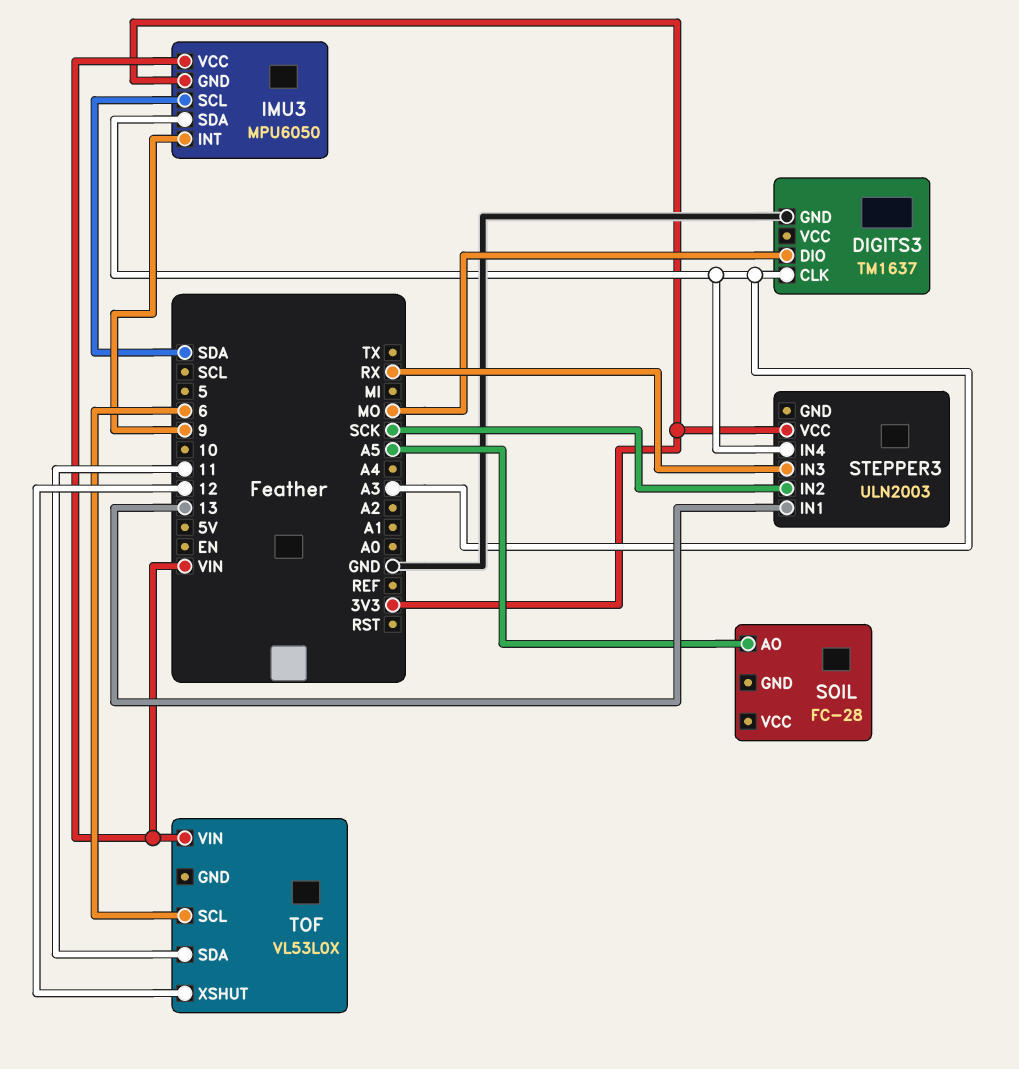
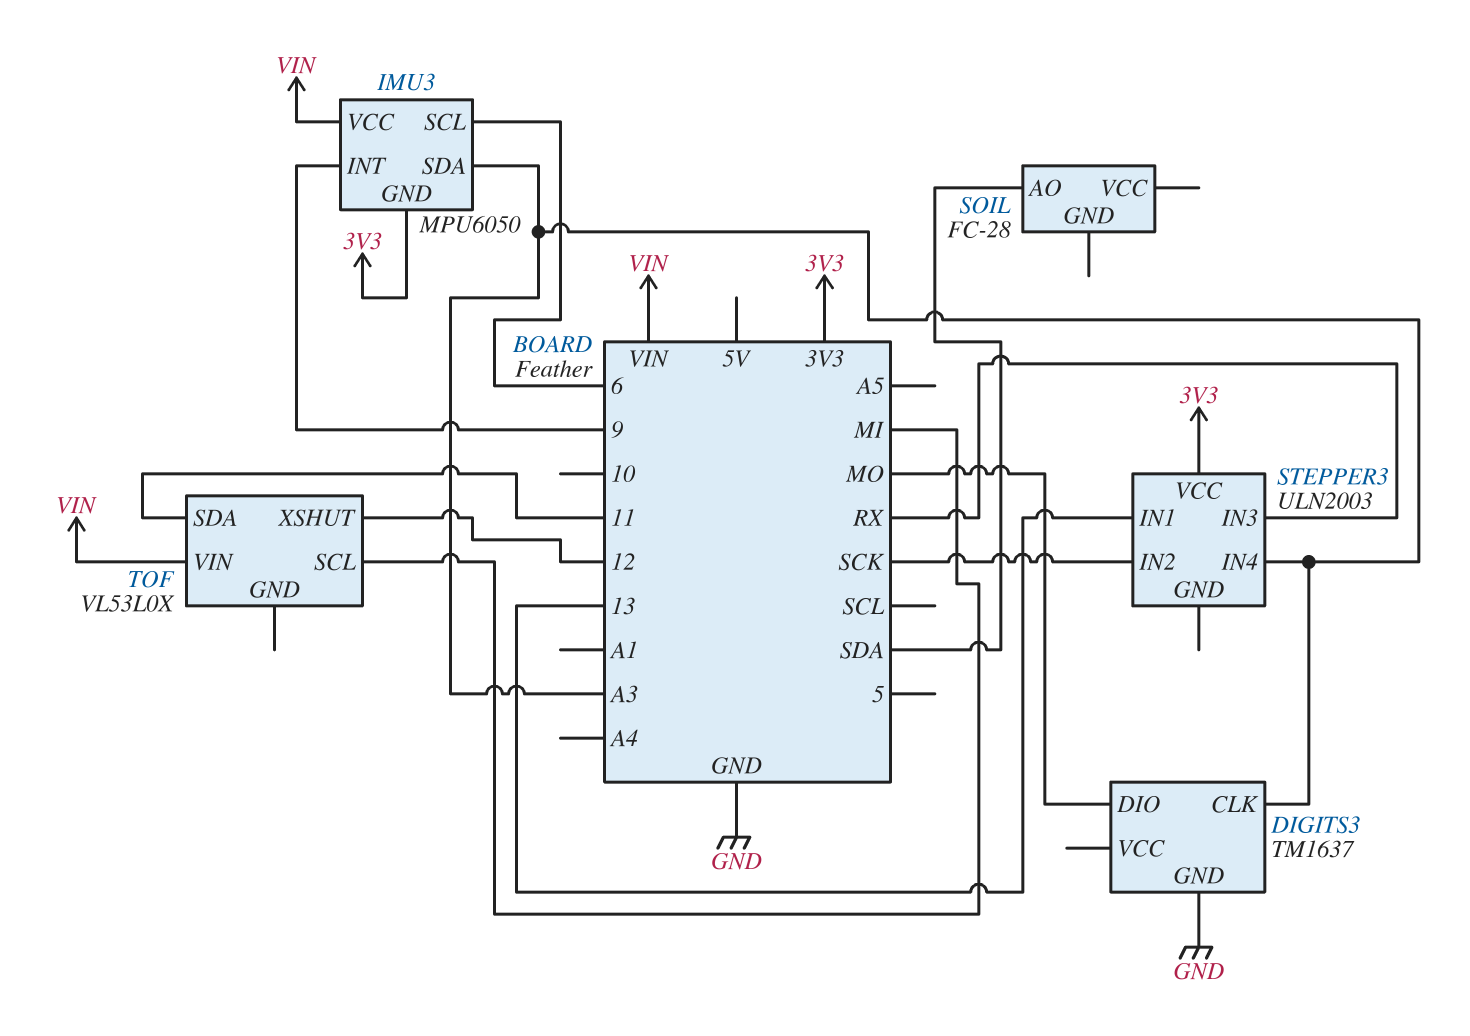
IMU3 pin SCL: SDA -> 6
SOIL pin AO: A5 -> SDA
TOF pin SCL: 6 -> MI

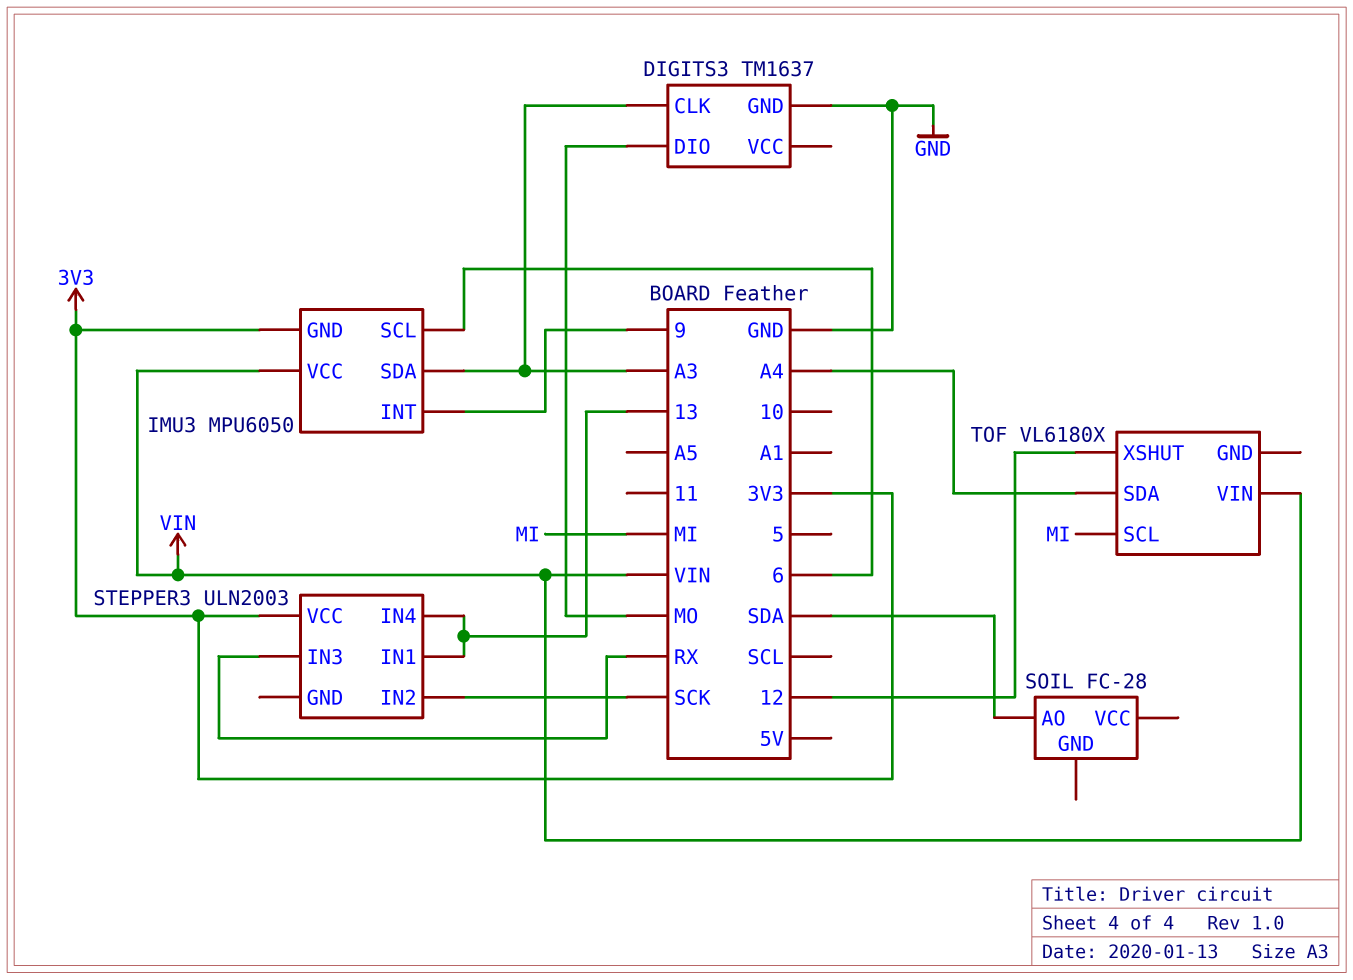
STEPPER3 pin IN4: A3 -> 13
TOF: VL53L0X -> VL6180X
TOF pin SDA: 11 -> A4

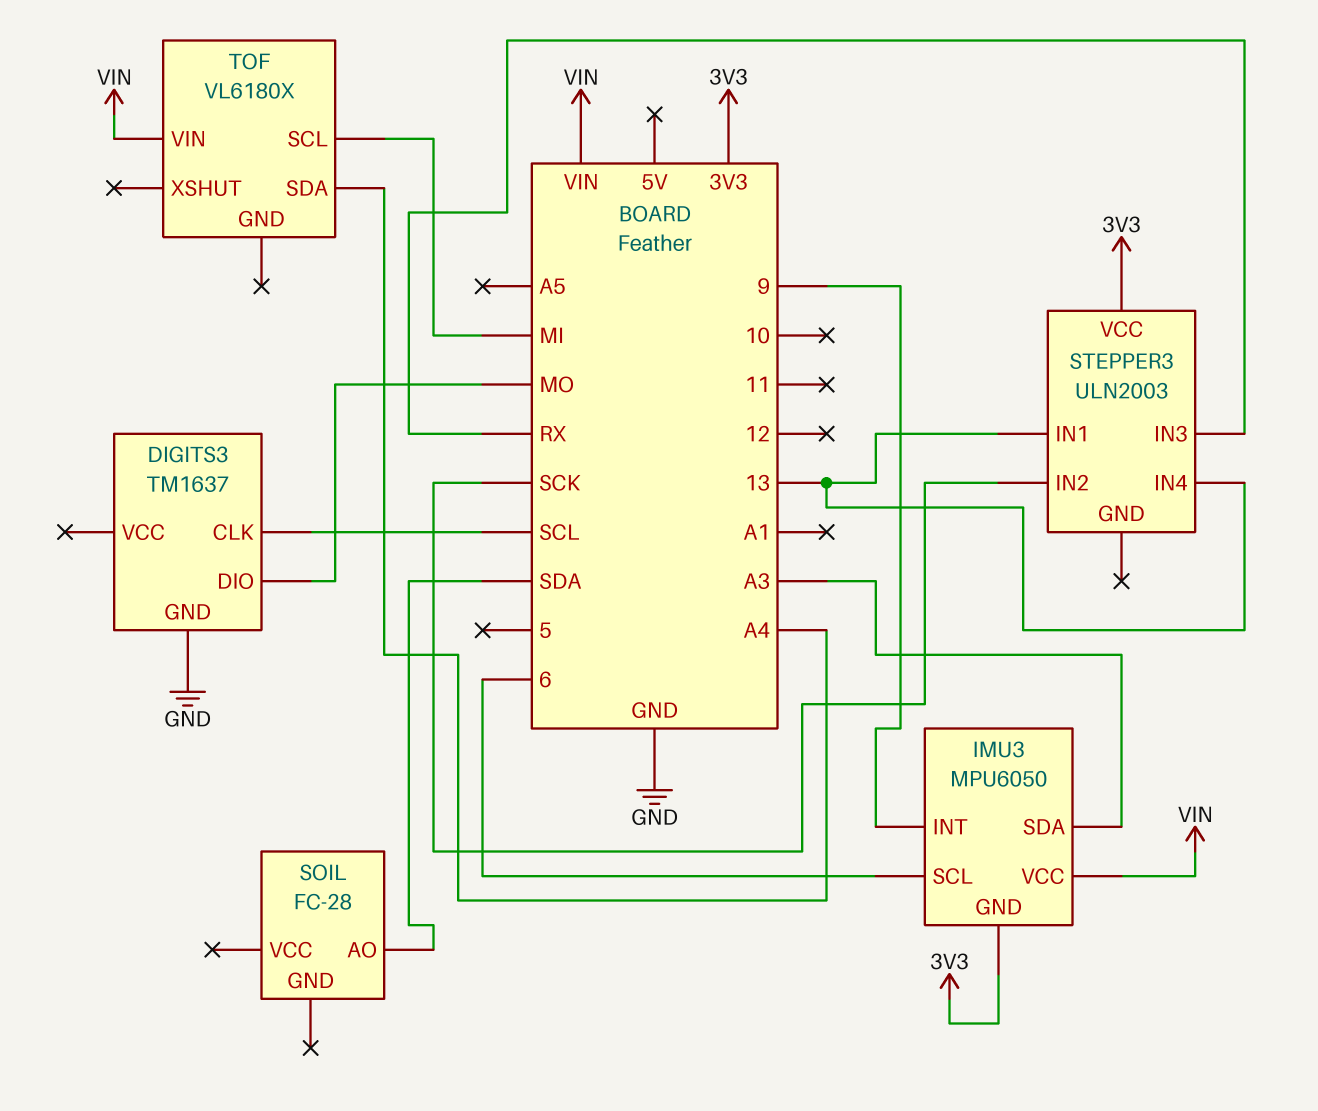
DIGITS3 pin CLK: A3 -> SCL
TOF pin XSHUT: 12 -> none

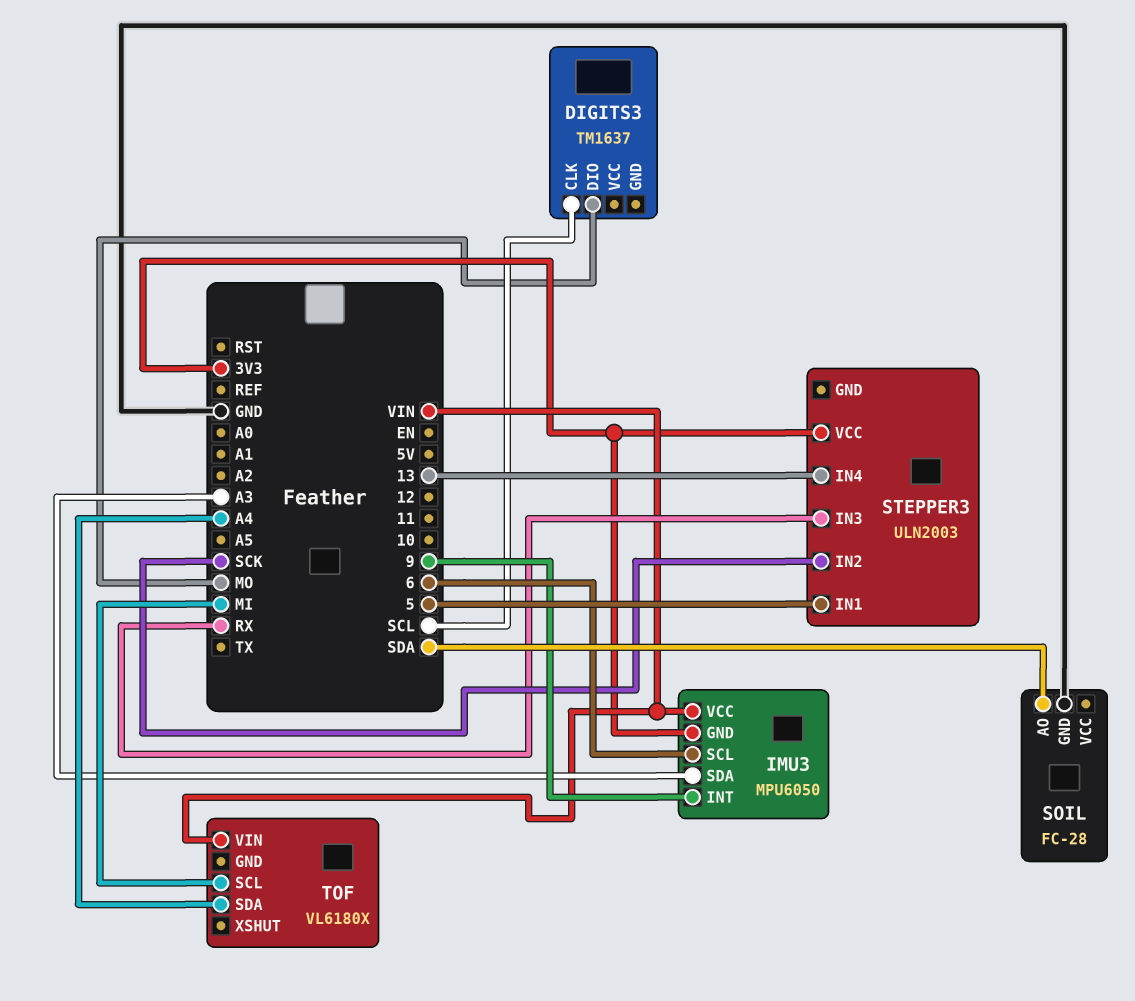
DIGITS3 pin GND: GND -> none
SOIL pin GND: none -> GND
STEPPER3 pin IN1: 13 -> 5

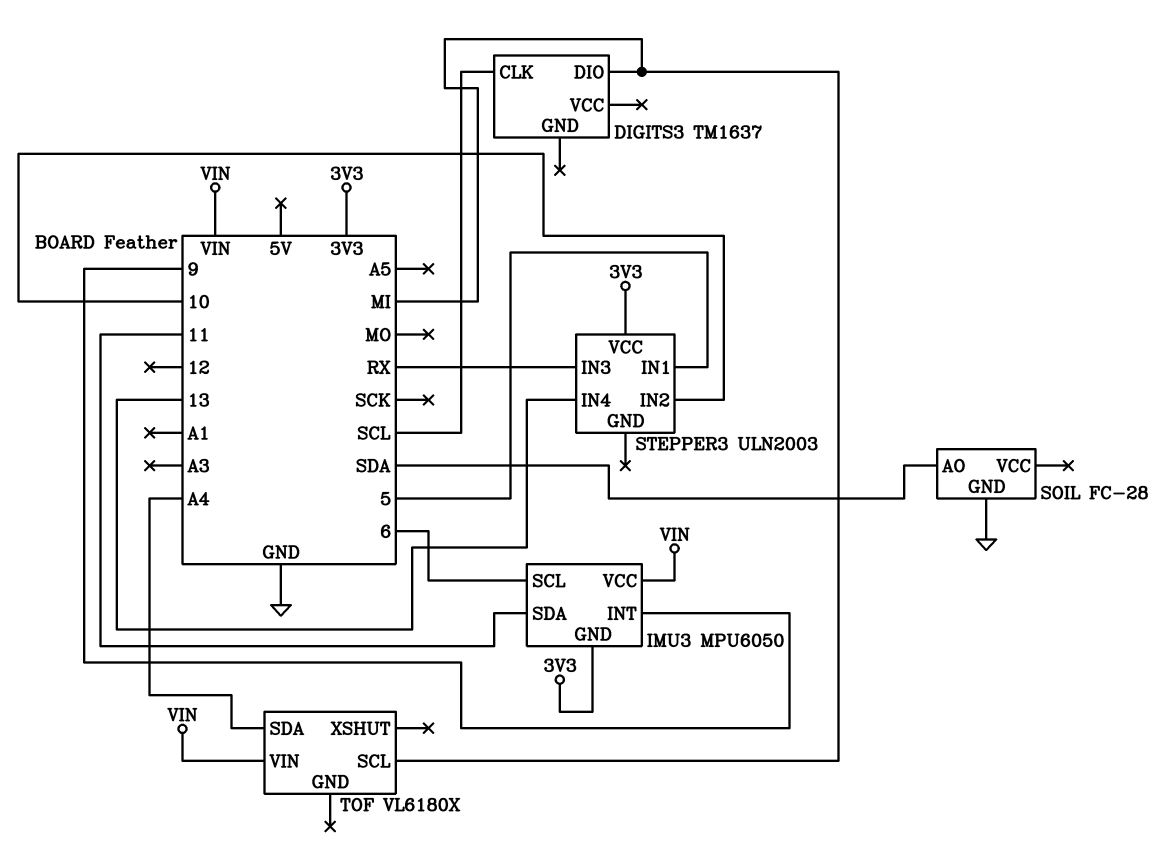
DIGITS3 pin DIO: MO -> MI
IMU3 pin SDA: A3 -> 11
STEPPER3 pin IN2: SCK -> 10

